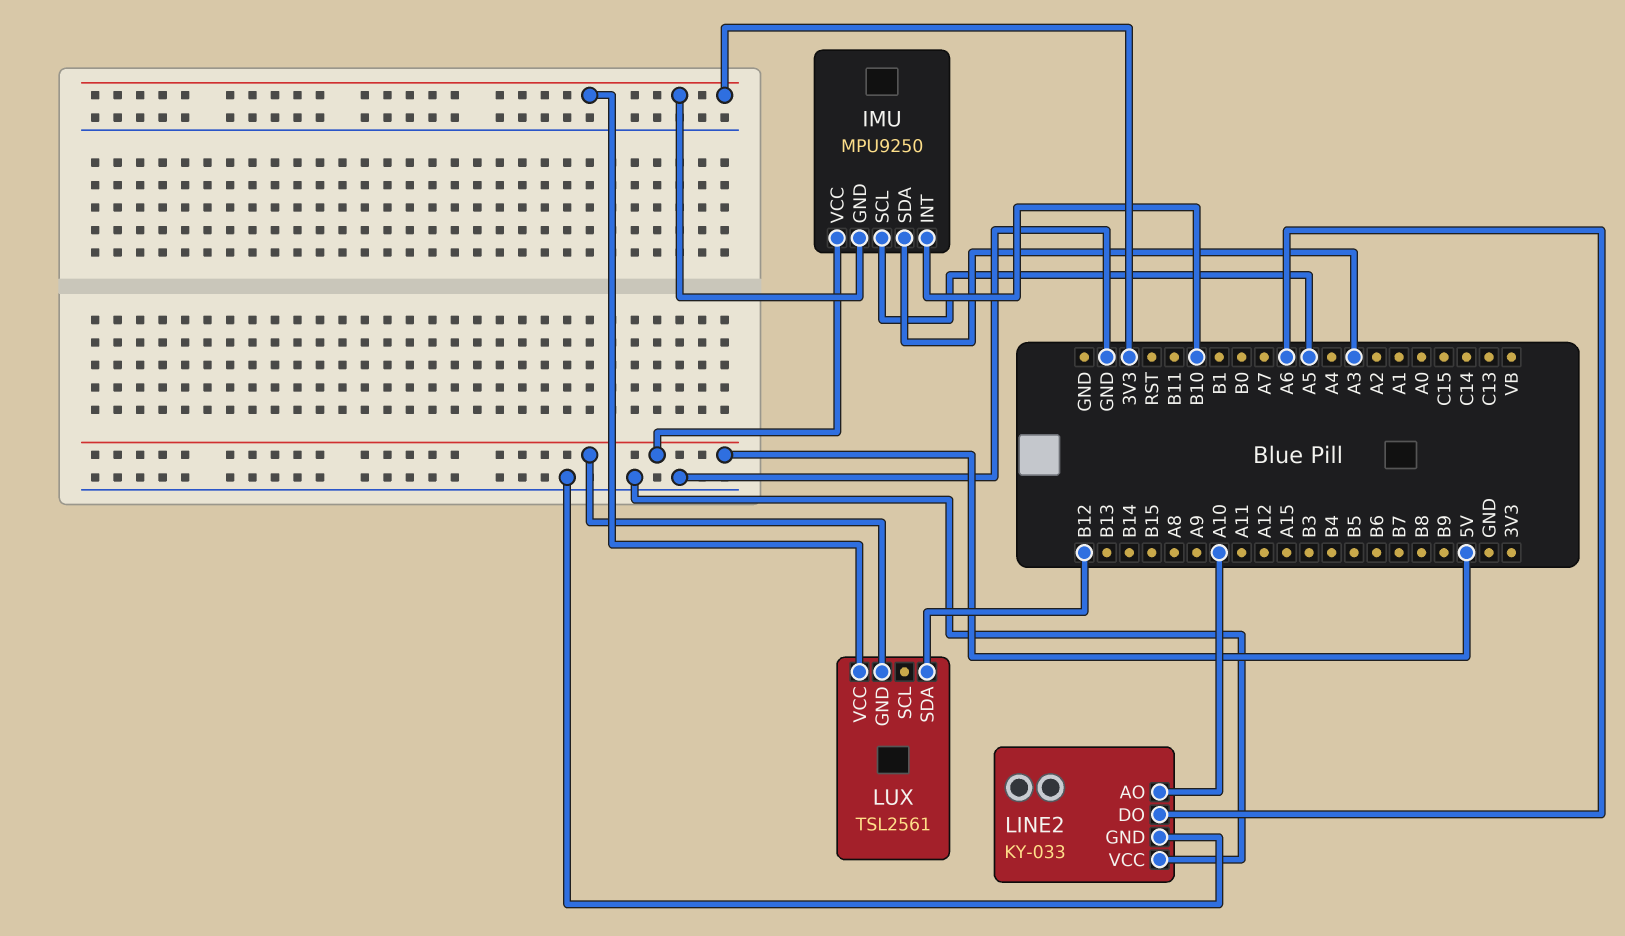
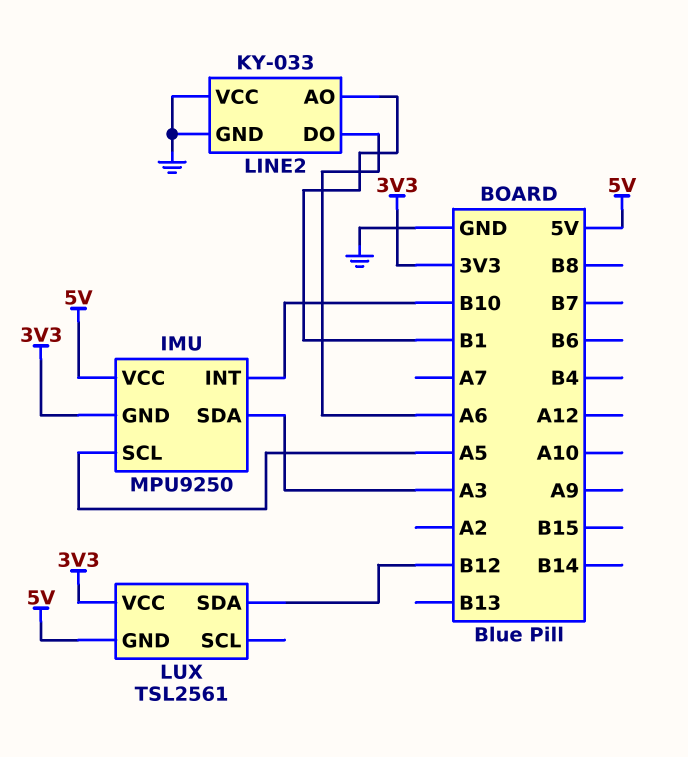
LINE2 pin AO: A10 -> B1

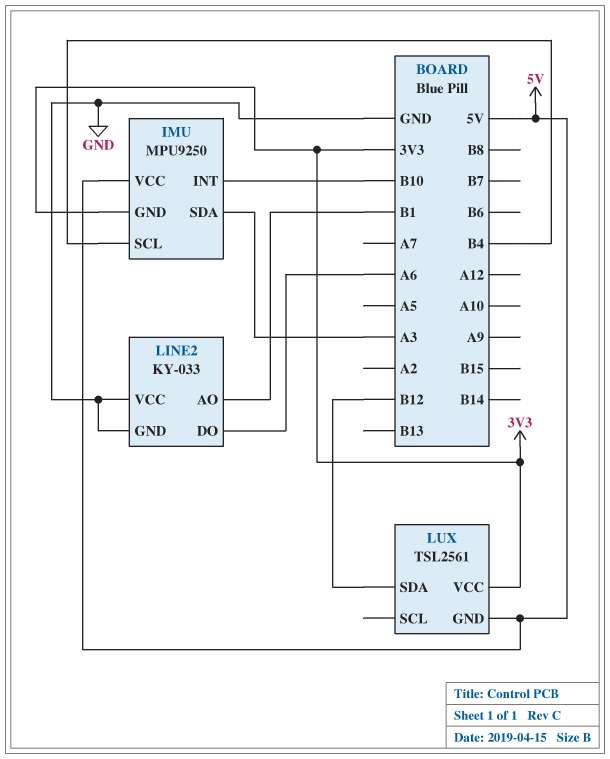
IMU pin SCL: A5 -> B4

